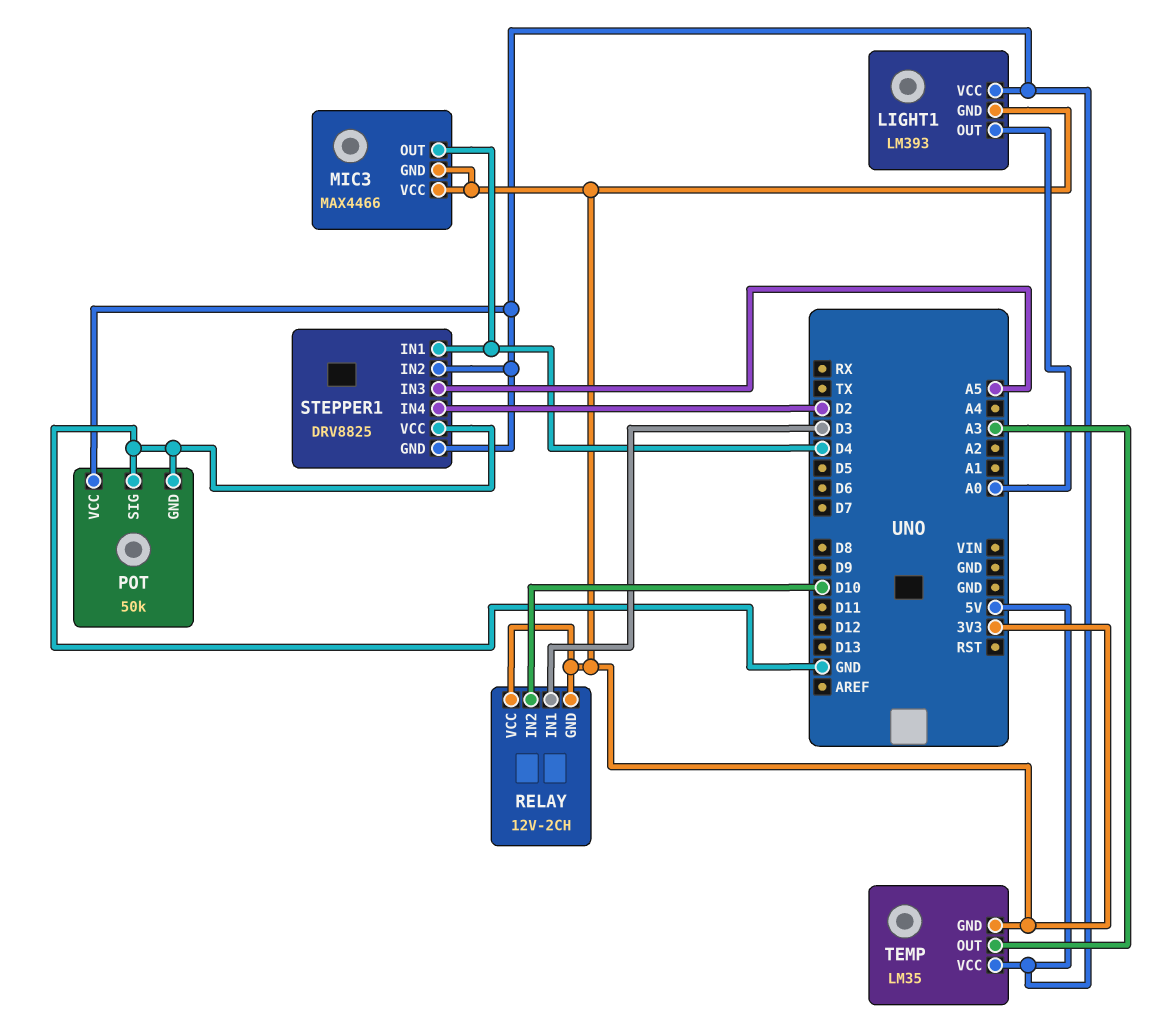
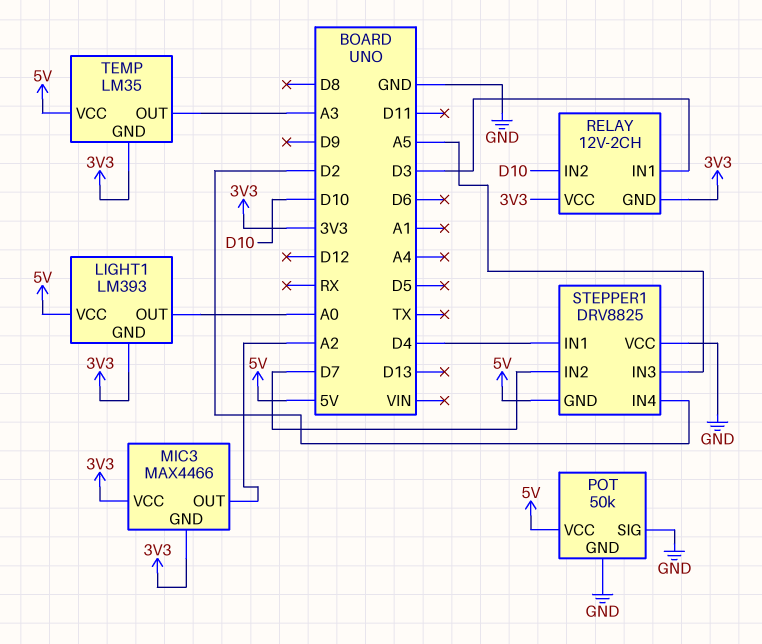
MIC3 pin OUT: D4 -> A2
STEPPER1 pin IN2: 5V -> D7

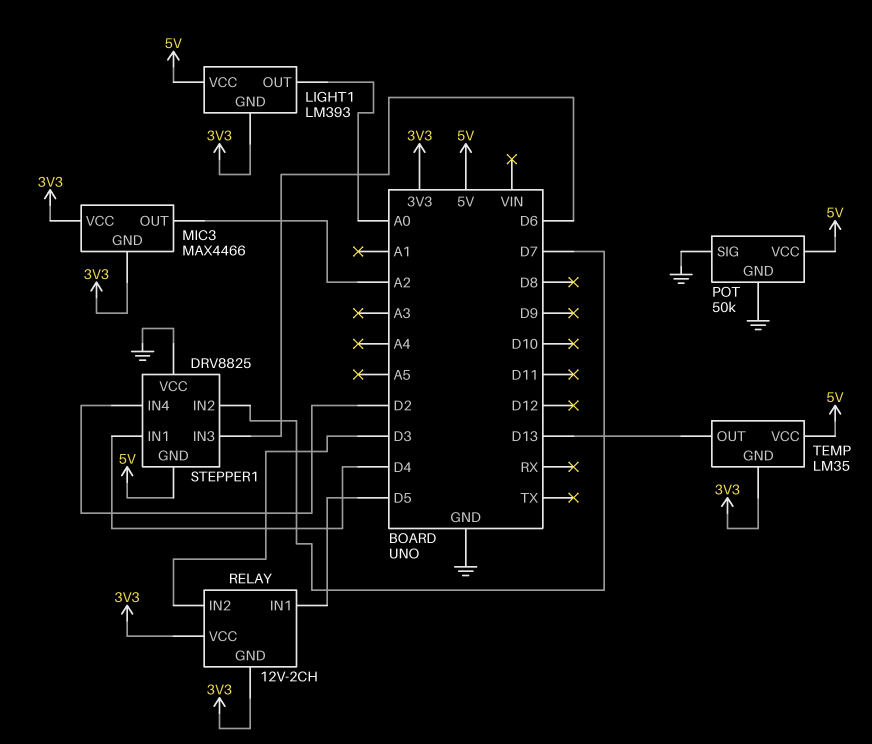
RELAY pin IN1: D3 -> D5
RELAY pin IN2: D10 -> D3
STEPPER1 pin IN3: A5 -> D6
TEMP pin OUT: A3 -> D13

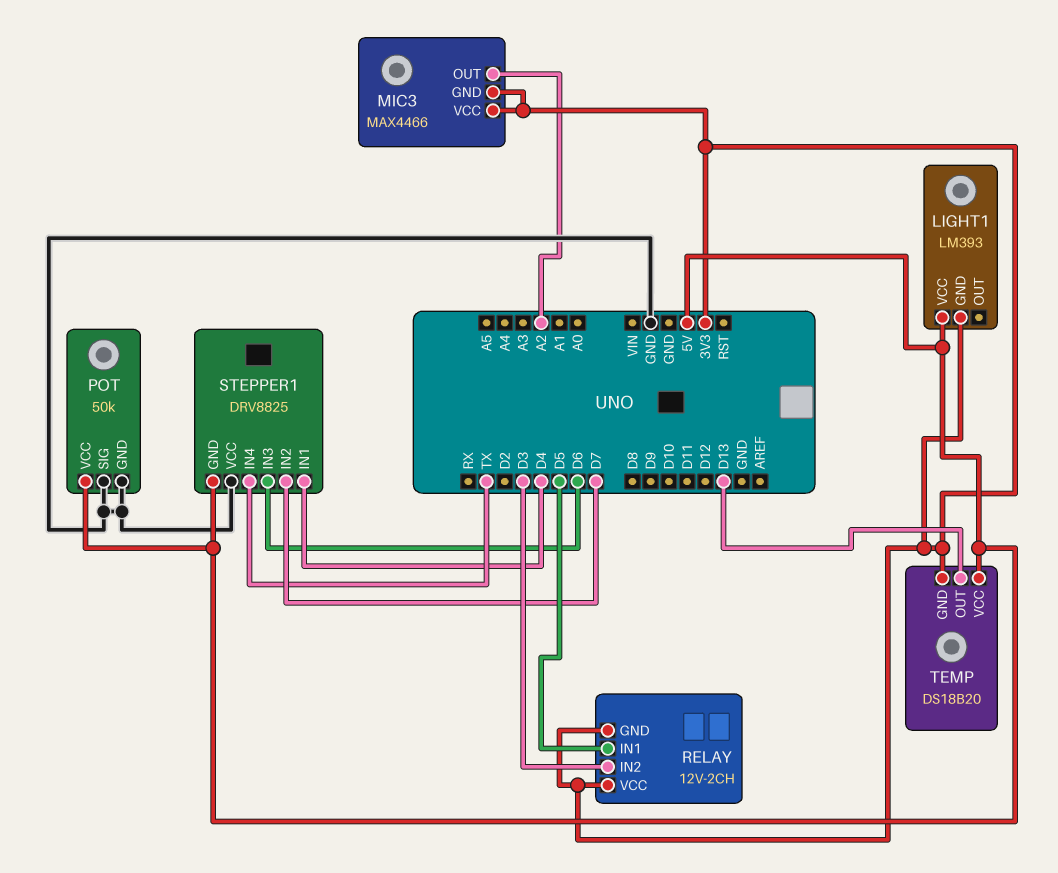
LIGHT1 pin OUT: A0 -> none
STEPPER1 pin IN4: D2 -> TX
TEMP: LM35 -> DS18B20

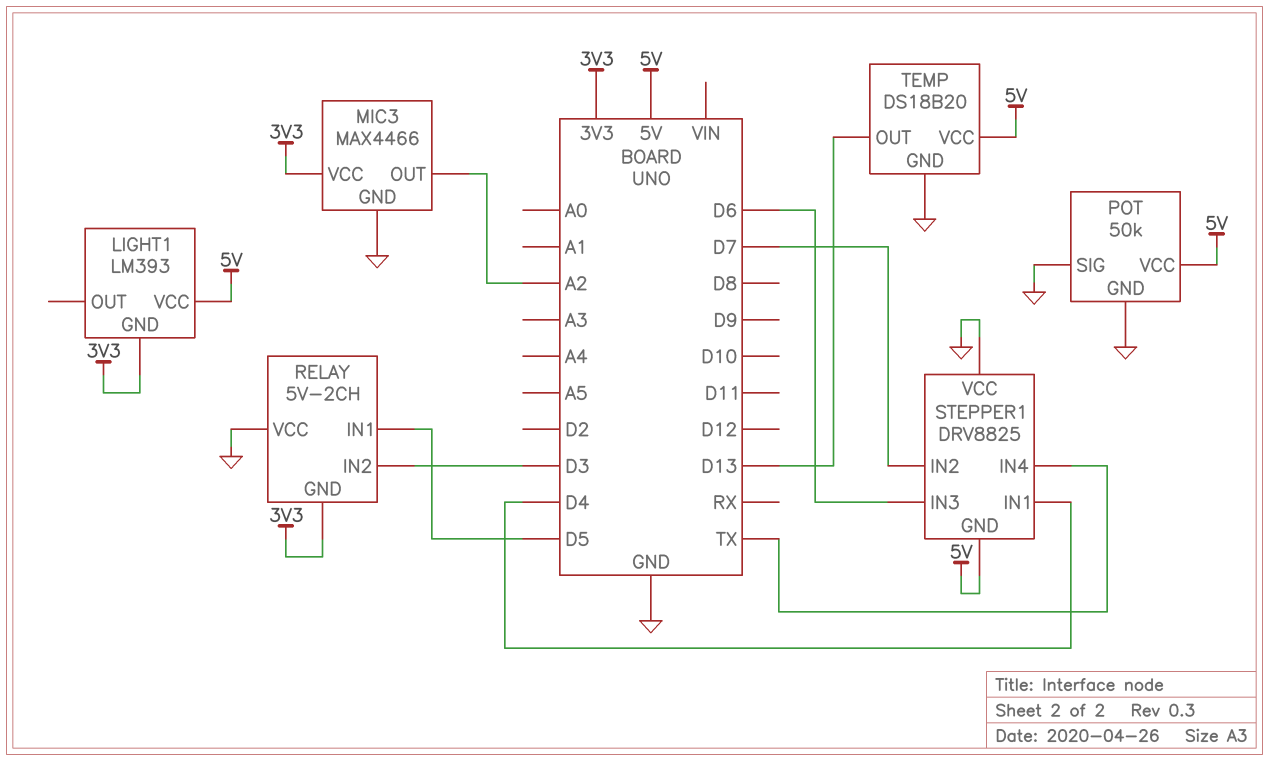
MIC3 pin GND: 3V3 -> GND
RELAY: 12V-2CH -> 5V-2CH
RELAY pin VCC: 3V3 -> GND
TEMP pin GND: 3V3 -> GND

